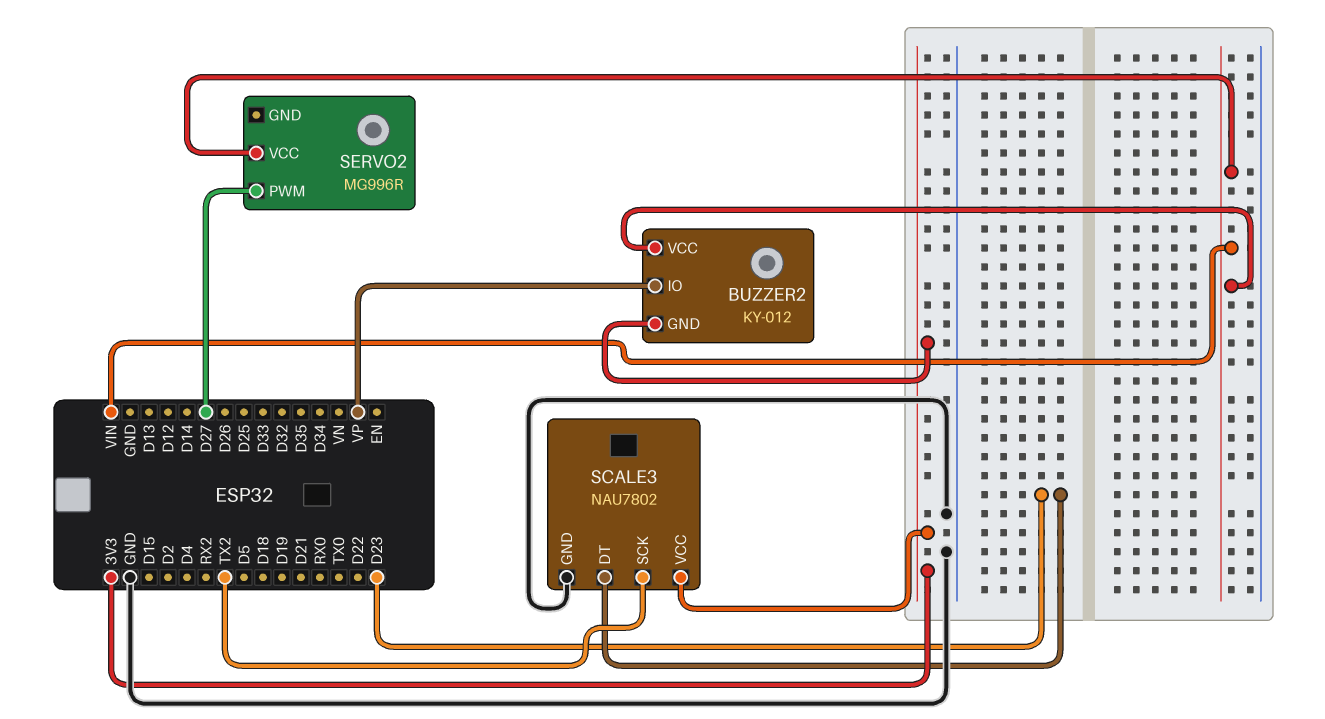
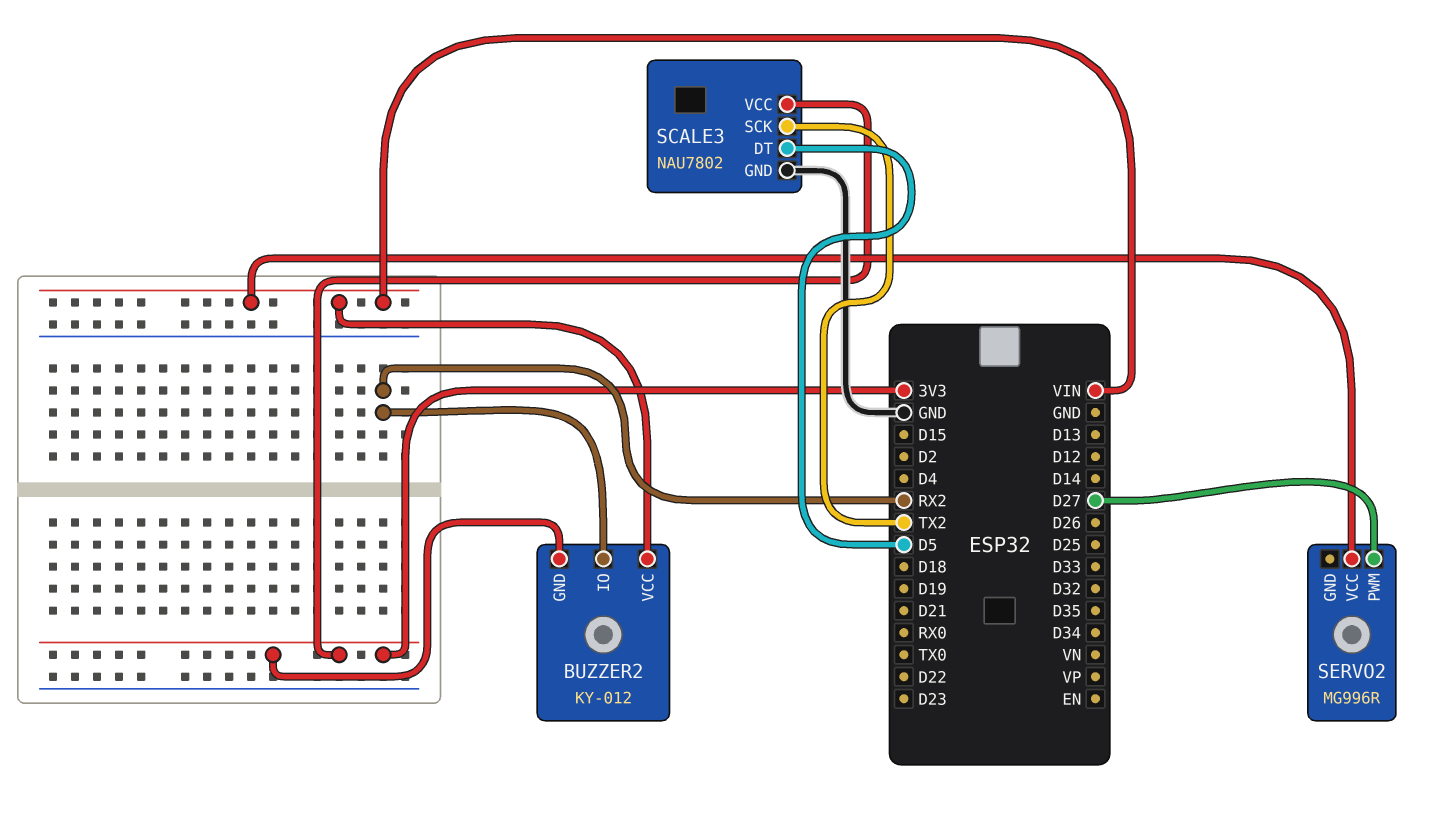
BUZZER2 pin IO: VP -> RX2
SCALE3 pin DT: D23 -> D5

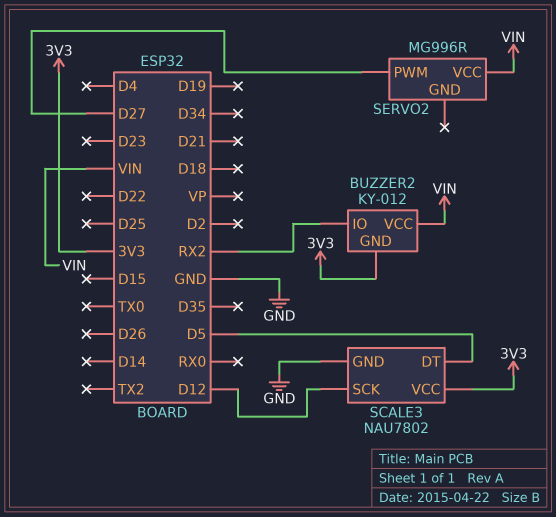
SCALE3 pin SCK: TX2 -> D12

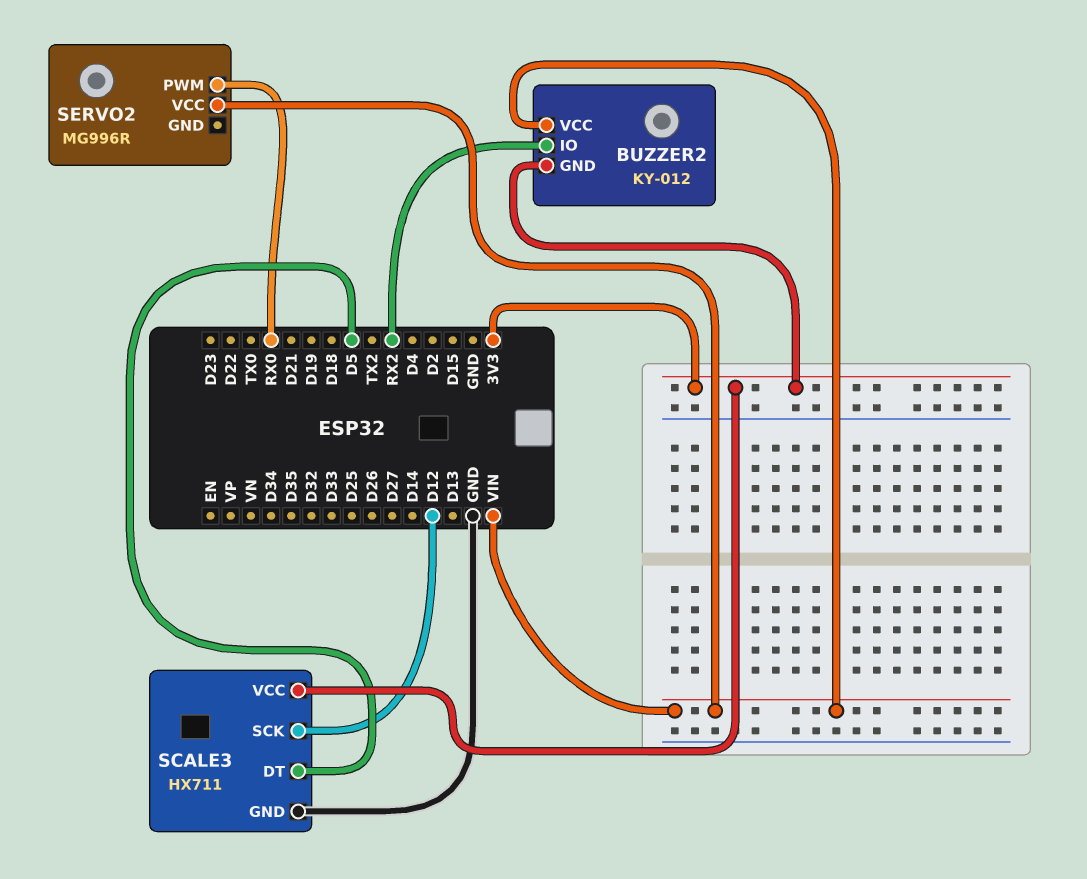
SCALE3: NAU7802 -> HX711
SERVO2 pin PWM: D27 -> RX0

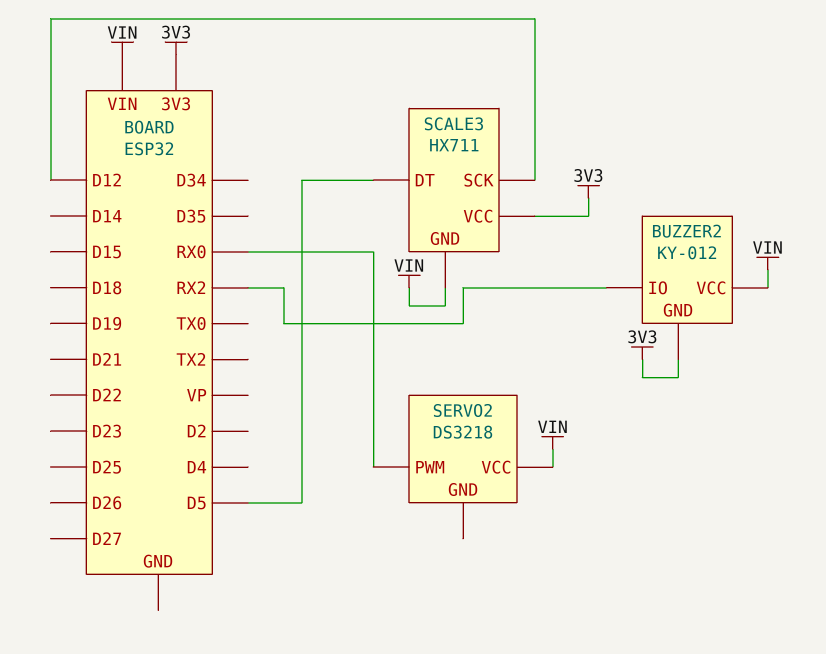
SCALE3 pin GND: GND -> VIN
SERVO2: MG996R -> DS3218

